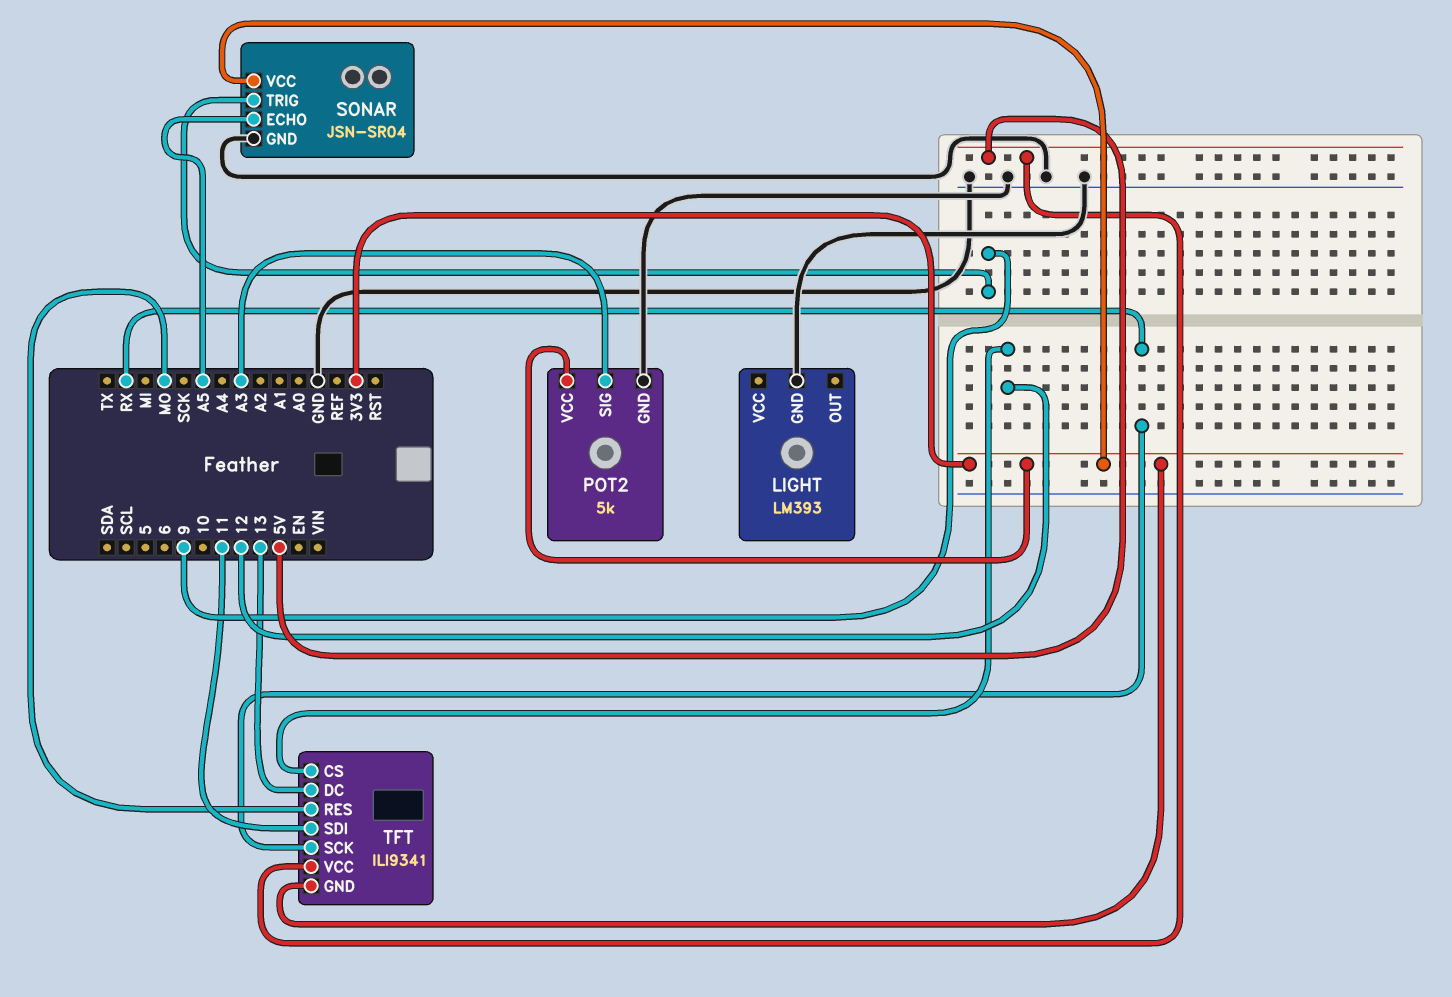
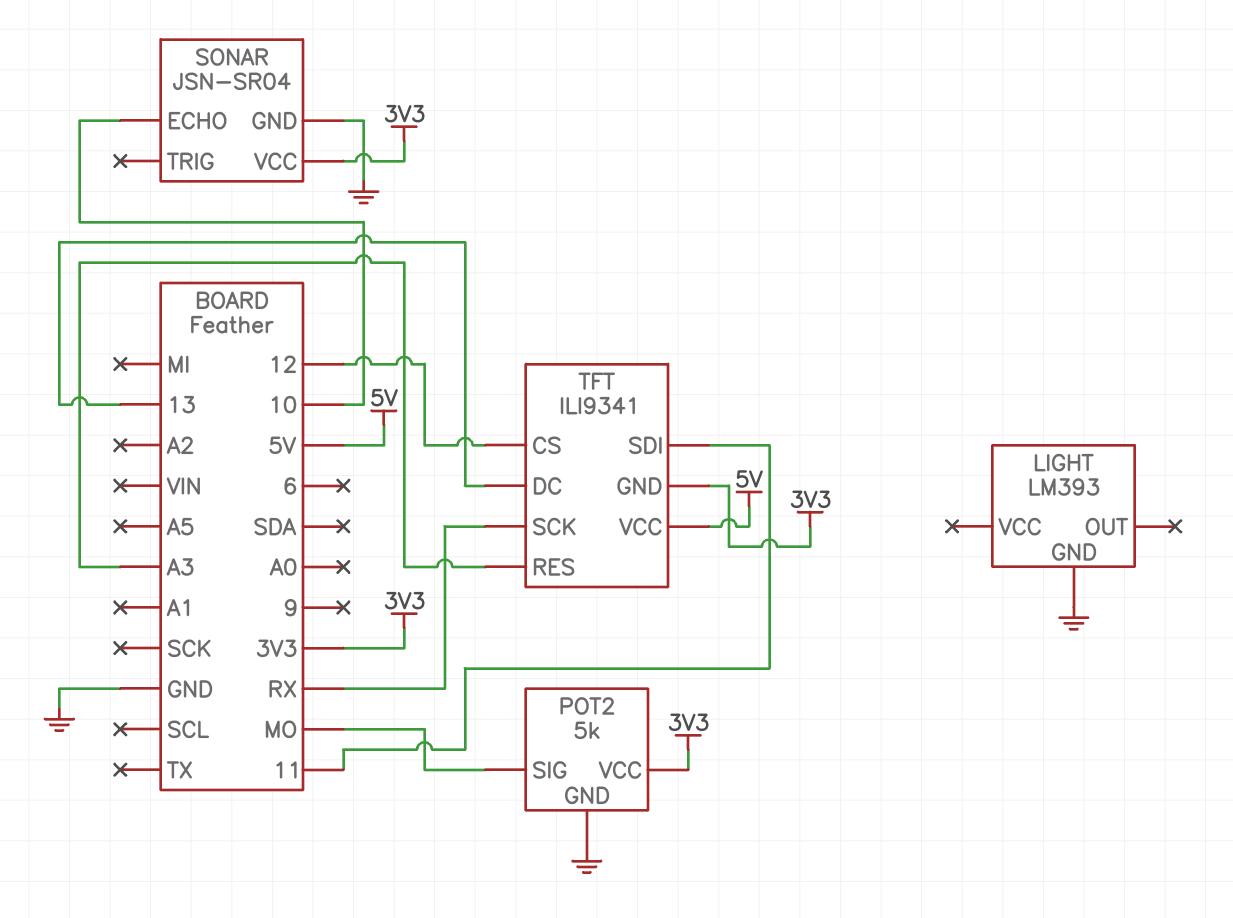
POT2 pin SIG: A3 -> MO
SONAR pin ECHO: A5 -> 10
SONAR pin TRIG: 9 -> none
TFT pin RES: MO -> A3

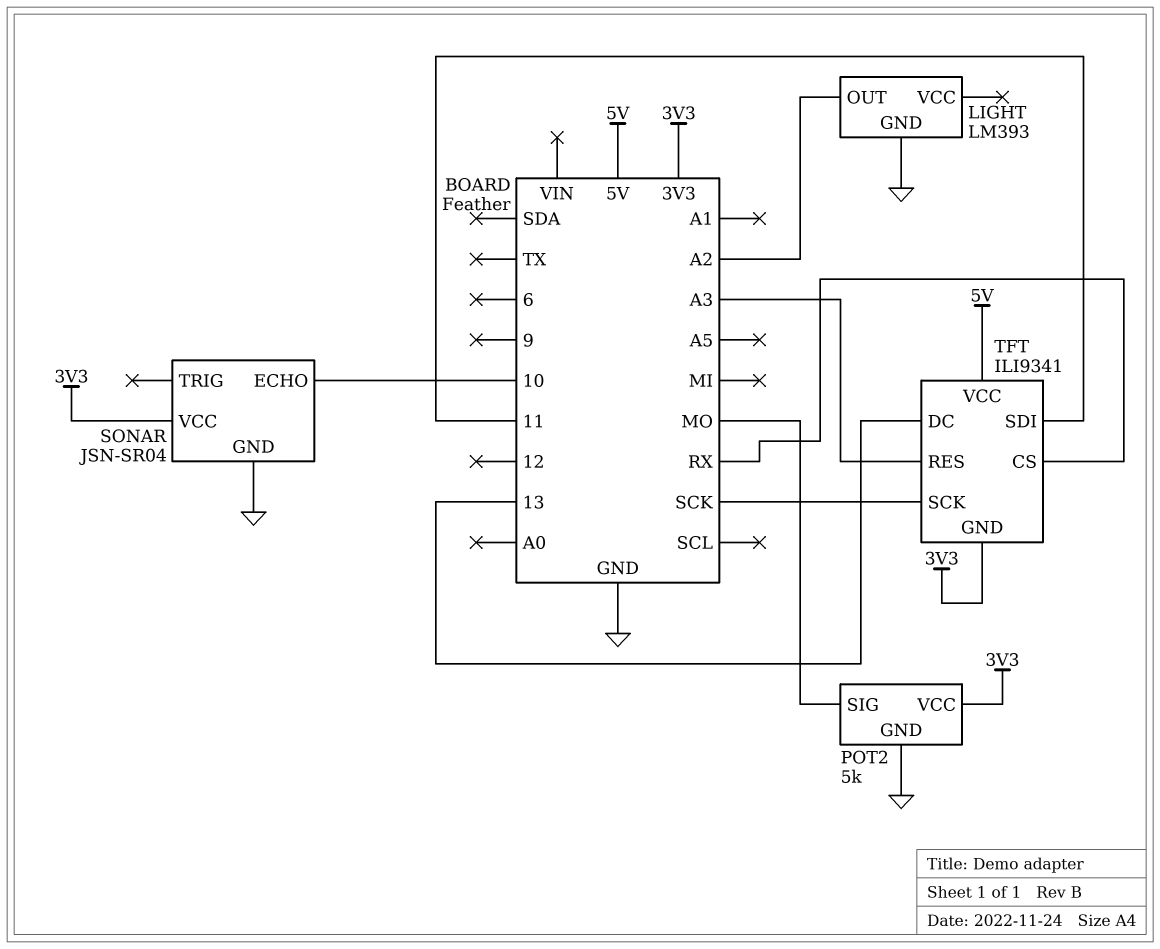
LIGHT pin OUT: none -> A2
TFT pin CS: 12 -> RX
TFT pin SCK: RX -> SCK

